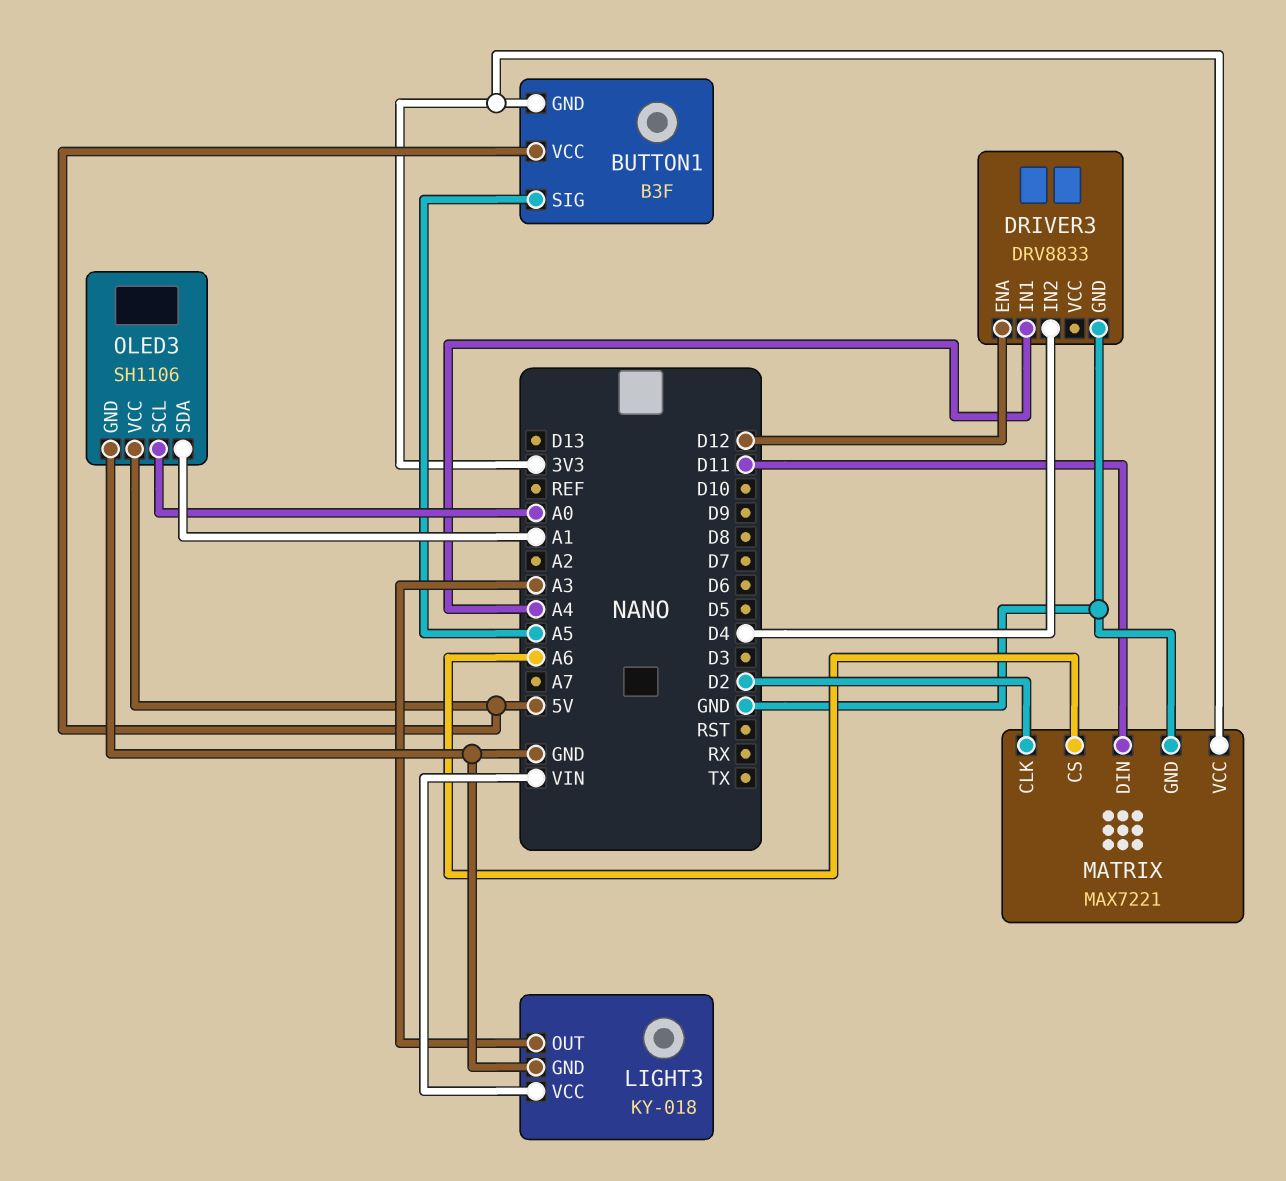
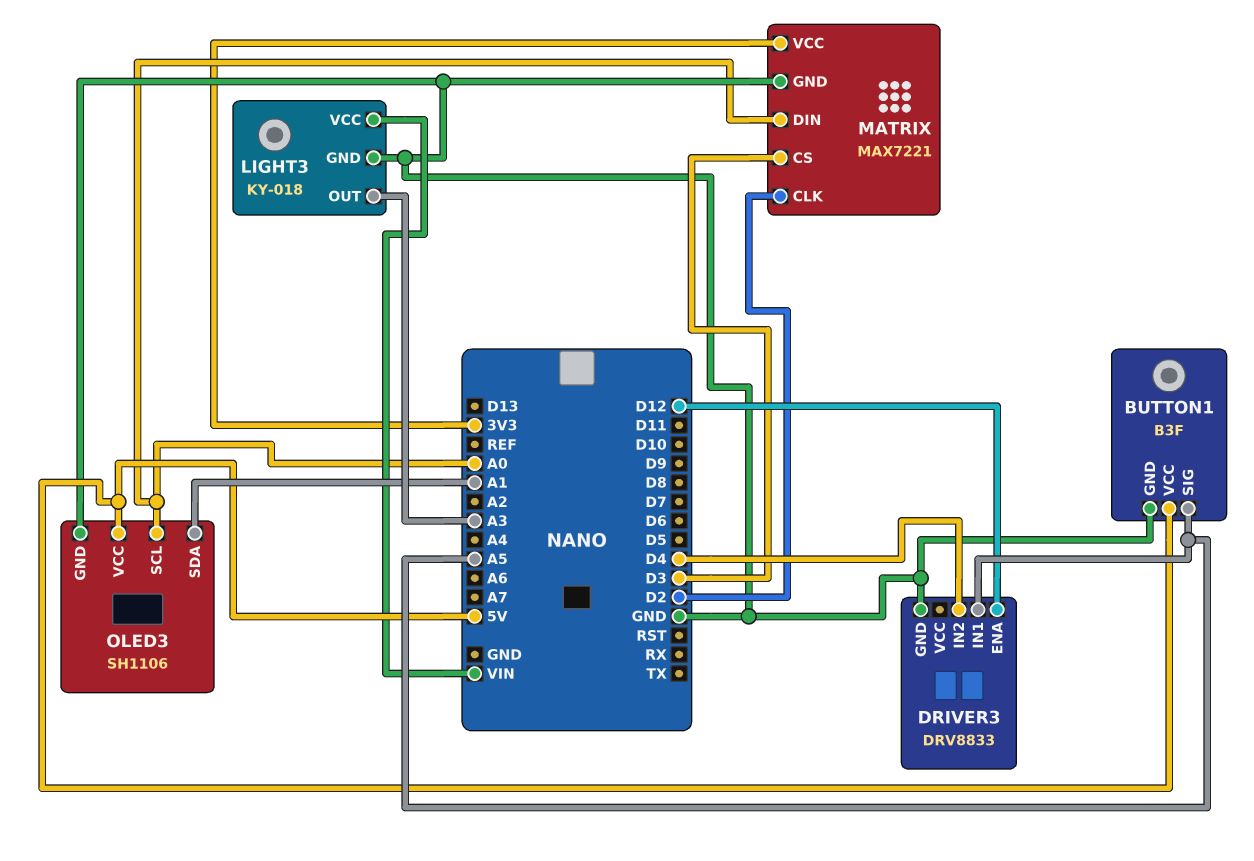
BUTTON1 pin GND: 3V3 -> GND
DRIVER3 pin IN1: A4 -> A5
MATRIX pin CS: A6 -> D3
MATRIX pin DIN: D11 -> A0

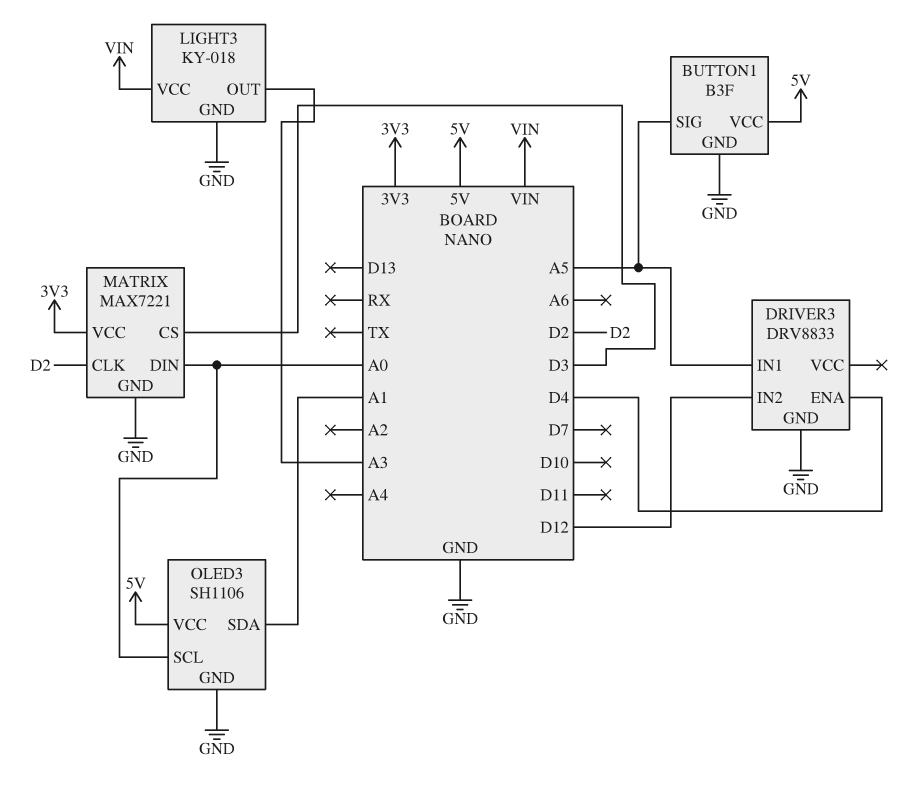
DRIVER3 pin ENA: D12 -> D4
DRIVER3 pin IN2: D4 -> D12

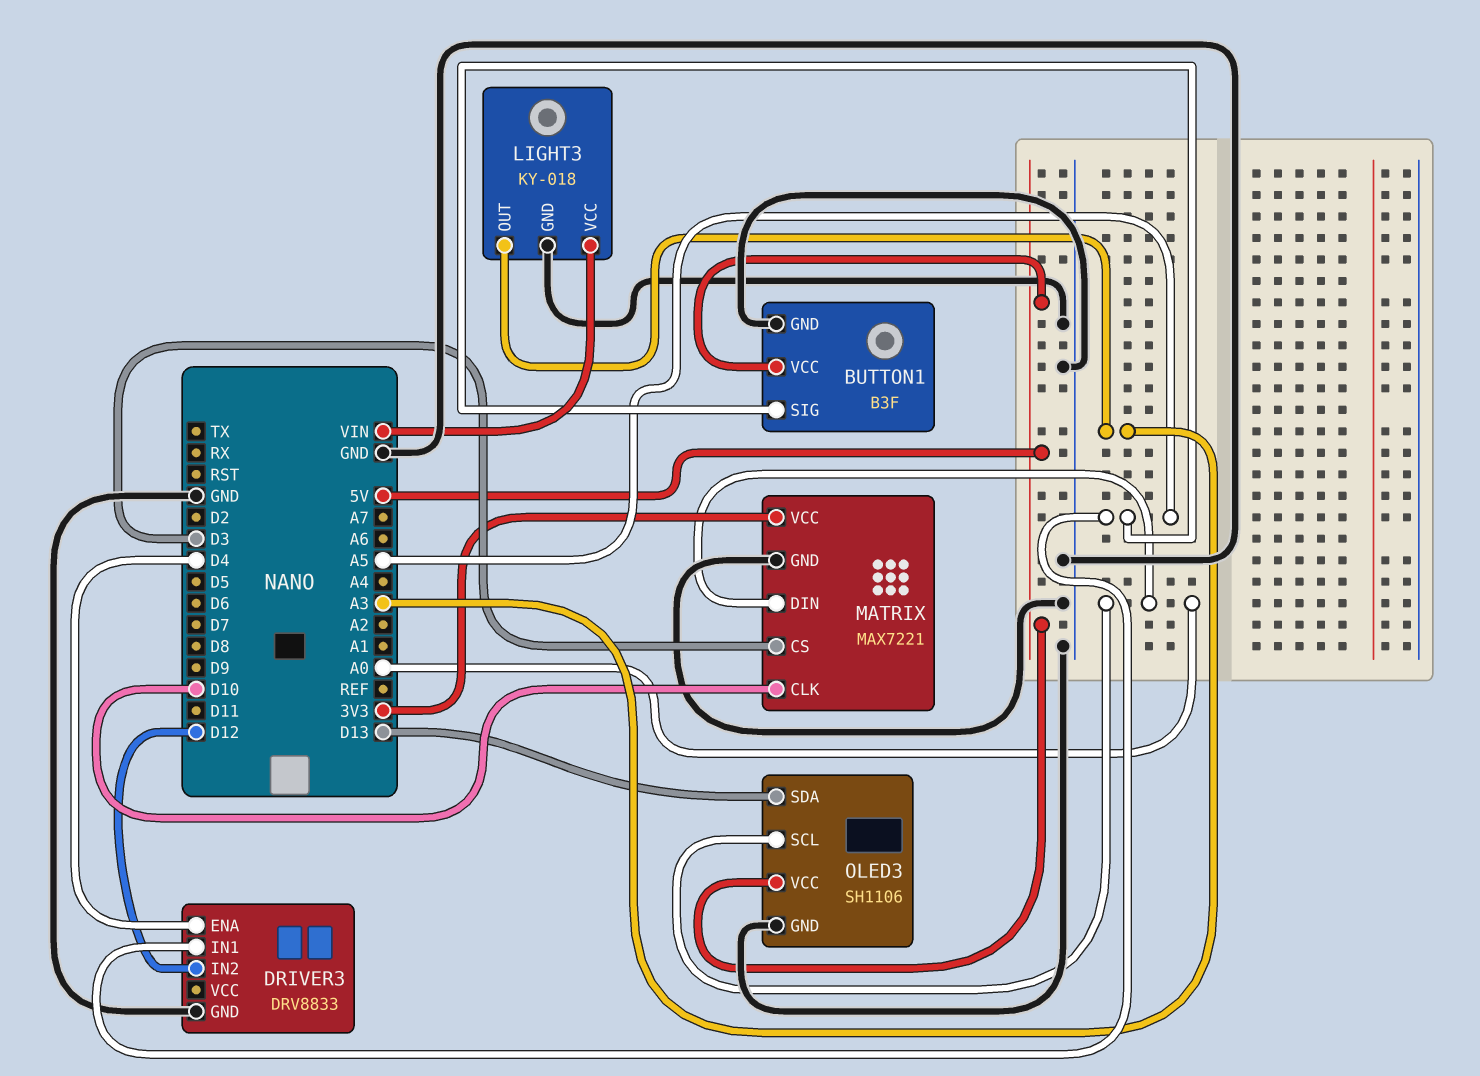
MATRIX pin CLK: D2 -> D10
OLED3 pin SDA: A1 -> D13

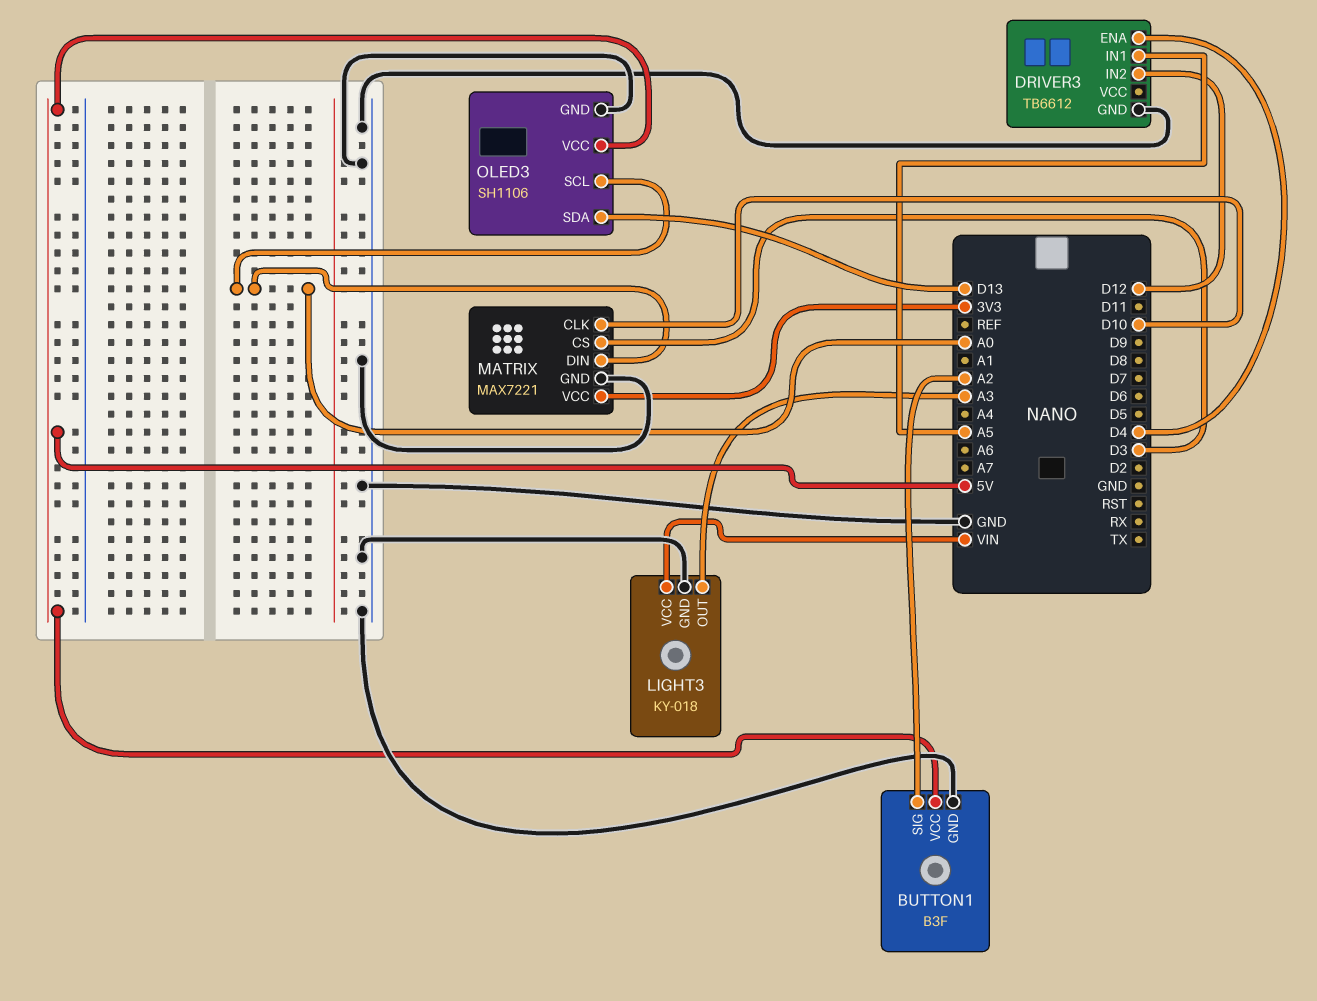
BUTTON1 pin SIG: A5 -> A2
DRIVER3: DRV8833 -> TB6612

